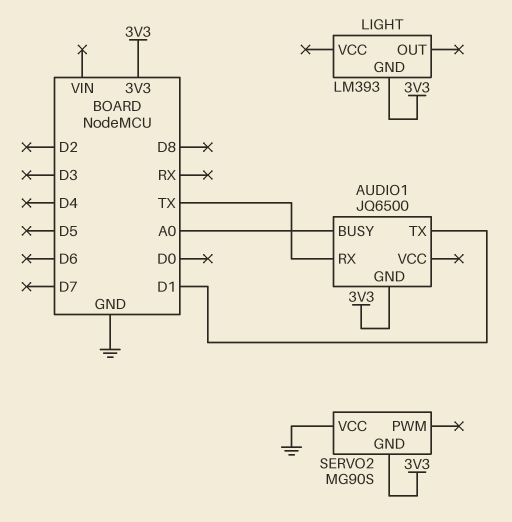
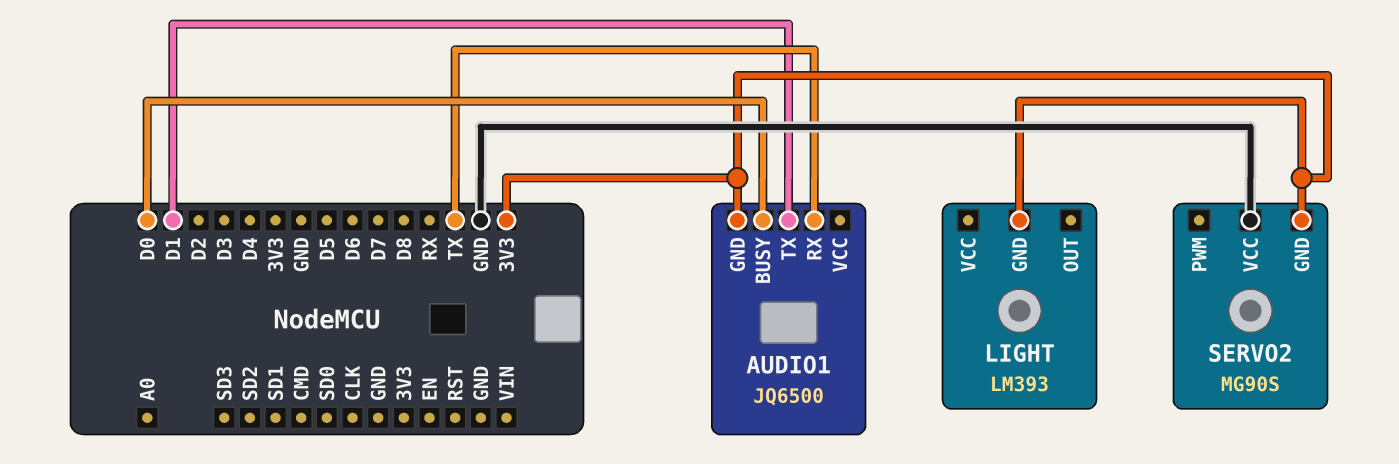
AUDIO1 pin BUSY: A0 -> D0

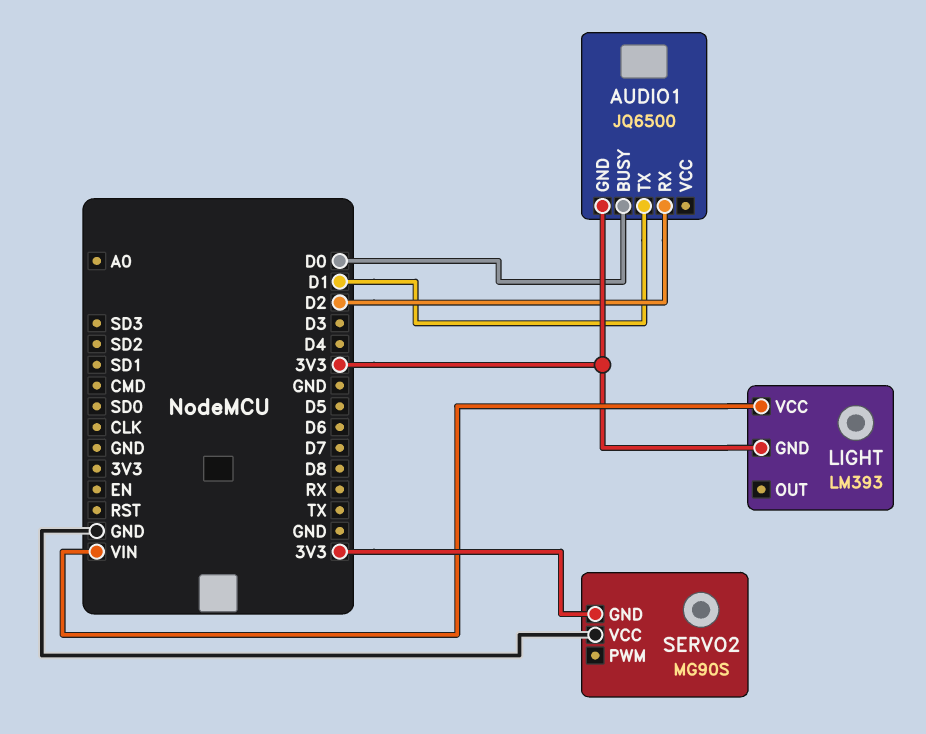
AUDIO1 pin RX: TX -> D2
LIGHT pin VCC: none -> VIN

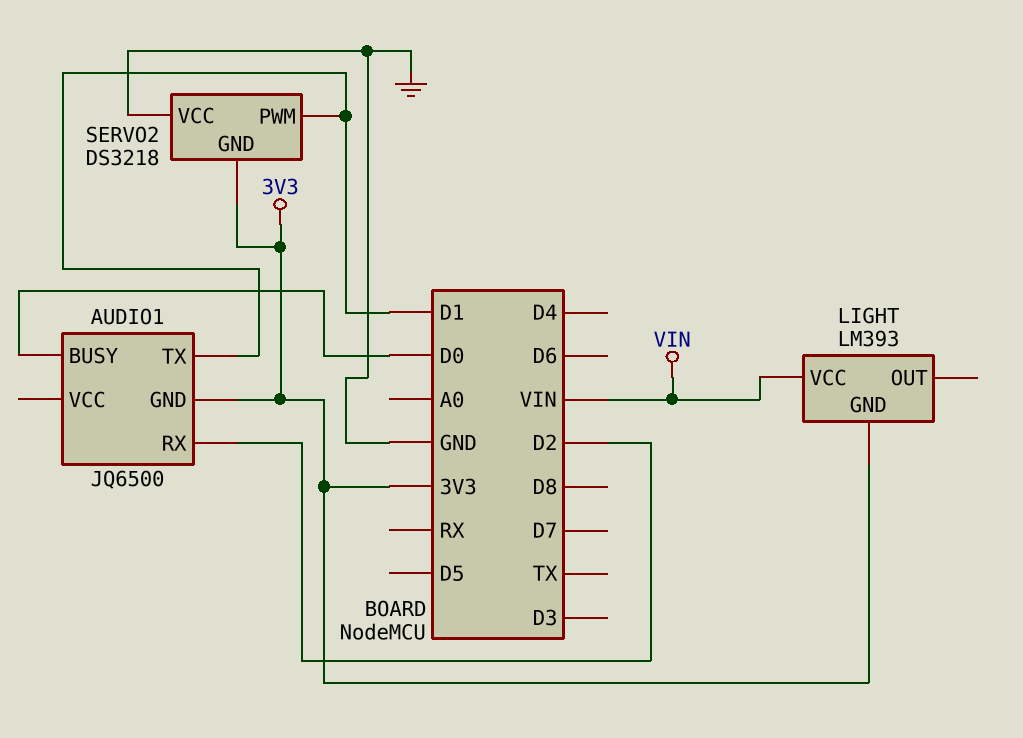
SERVO2: MG90S -> DS3218
SERVO2 pin PWM: none -> D1

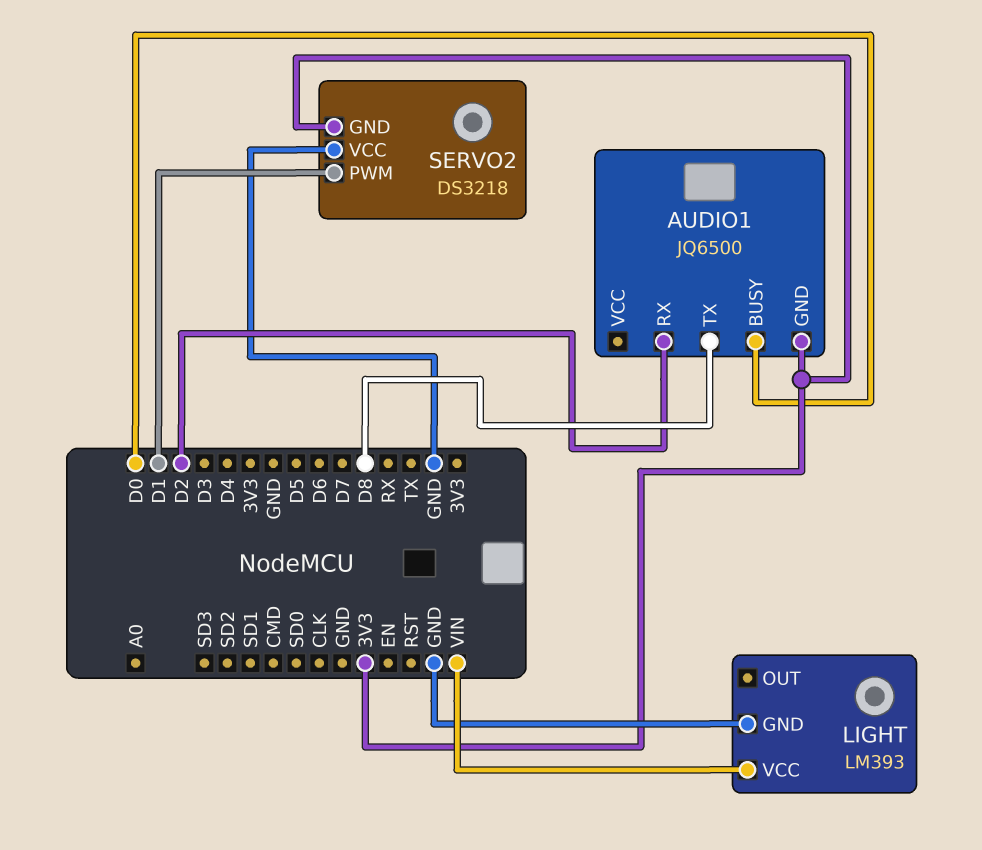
AUDIO1 pin TX: D1 -> D8
LIGHT pin GND: 3V3 -> GND

